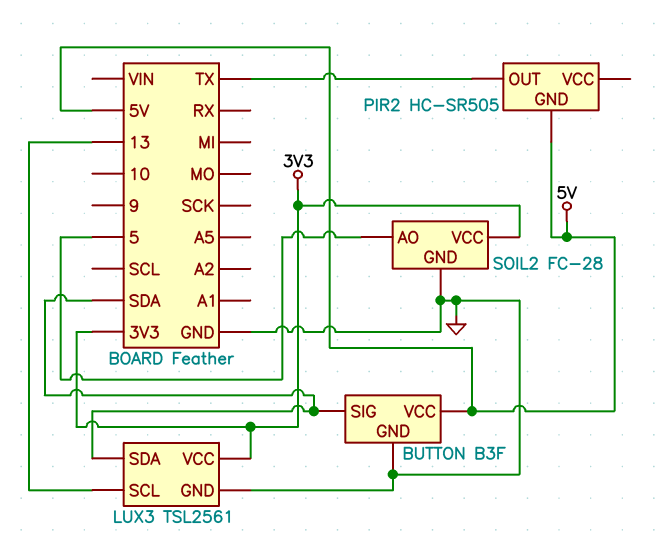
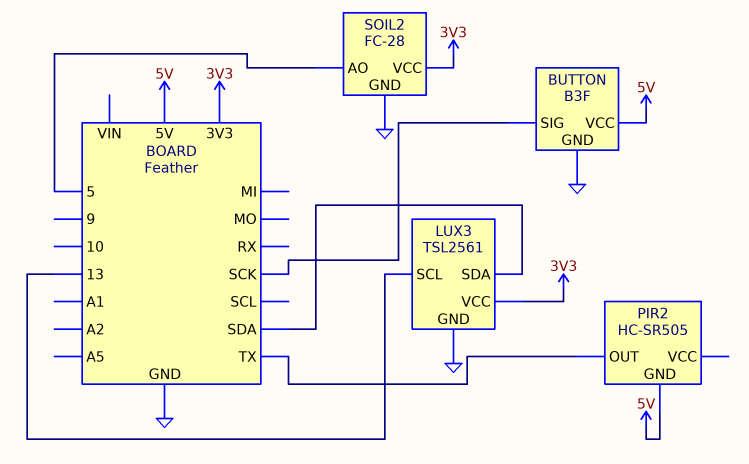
BUTTON pin SIG: SDA -> SCK

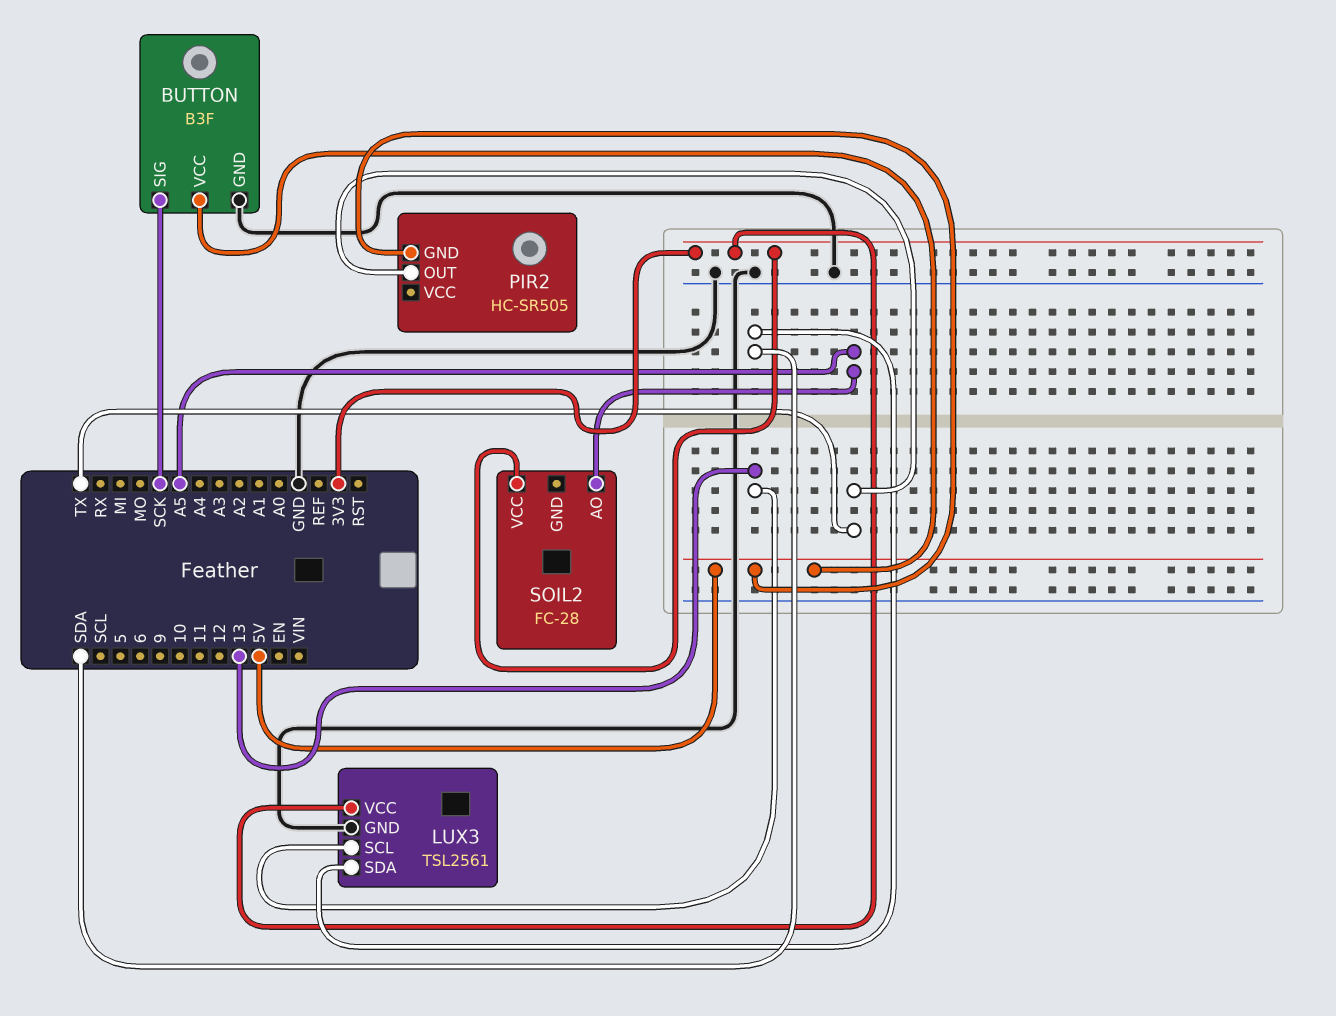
SOIL2 pin AO: 5 -> A5
SOIL2 pin GND: GND -> none

